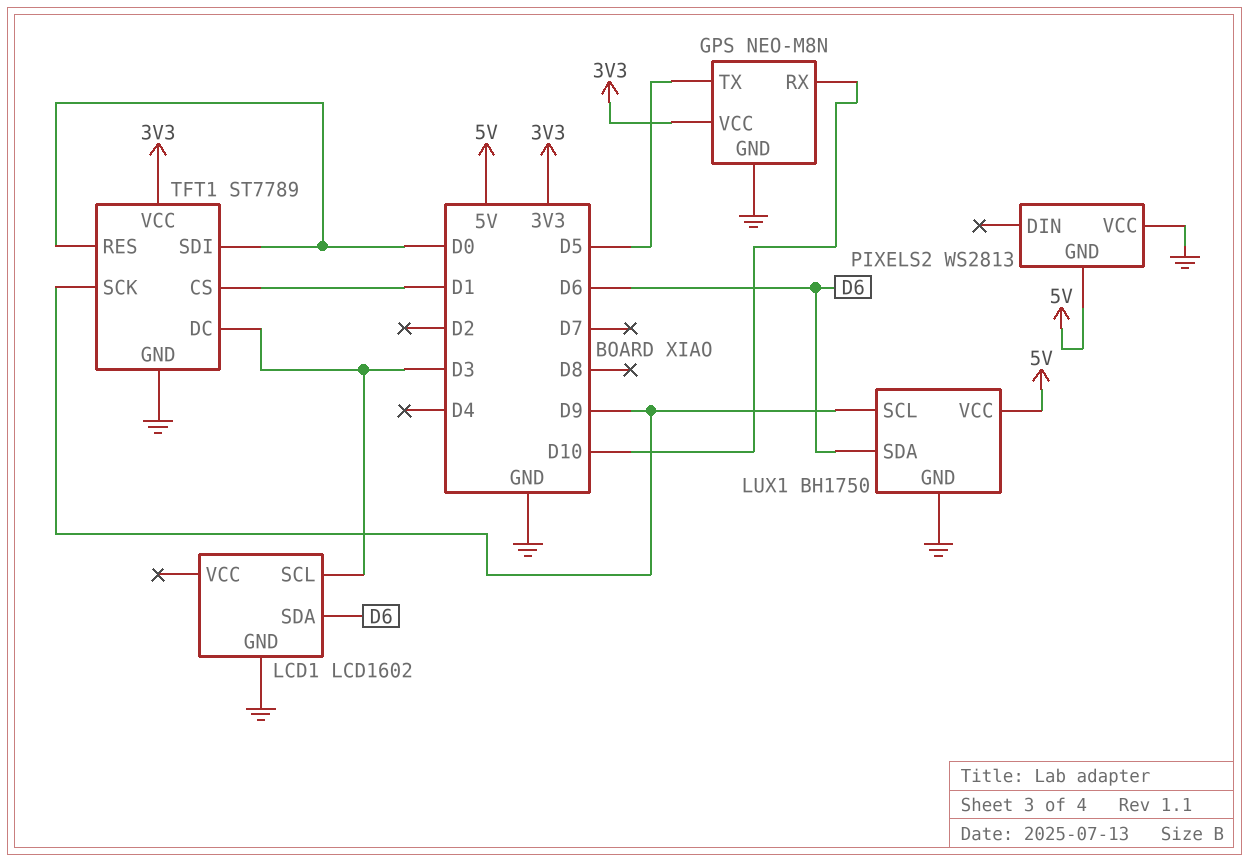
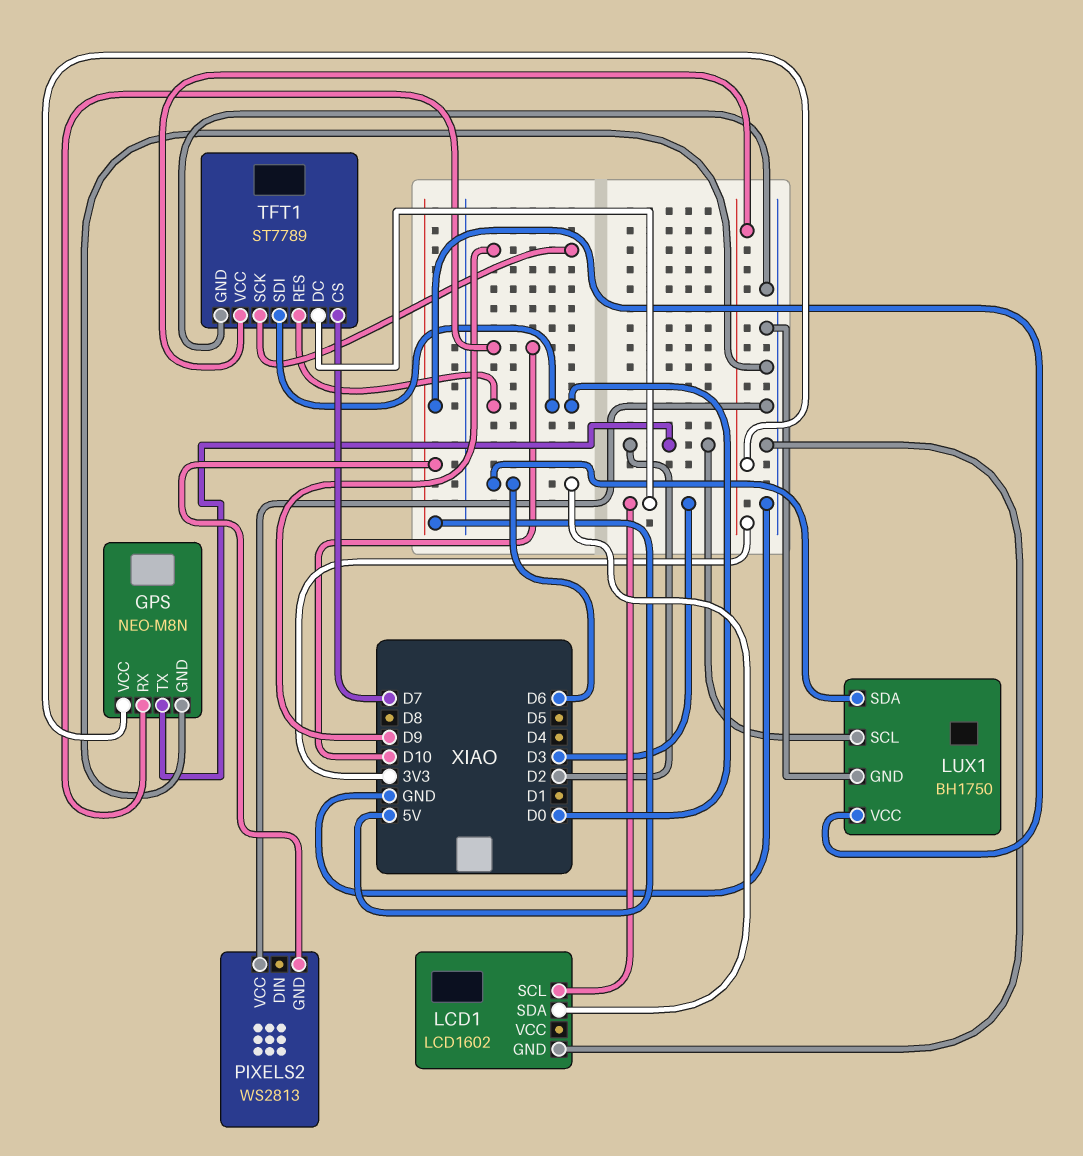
GPS pin TX: D5 -> D2
LUX1 pin SCL: D9 -> D2
TFT1 pin CS: D1 -> D7

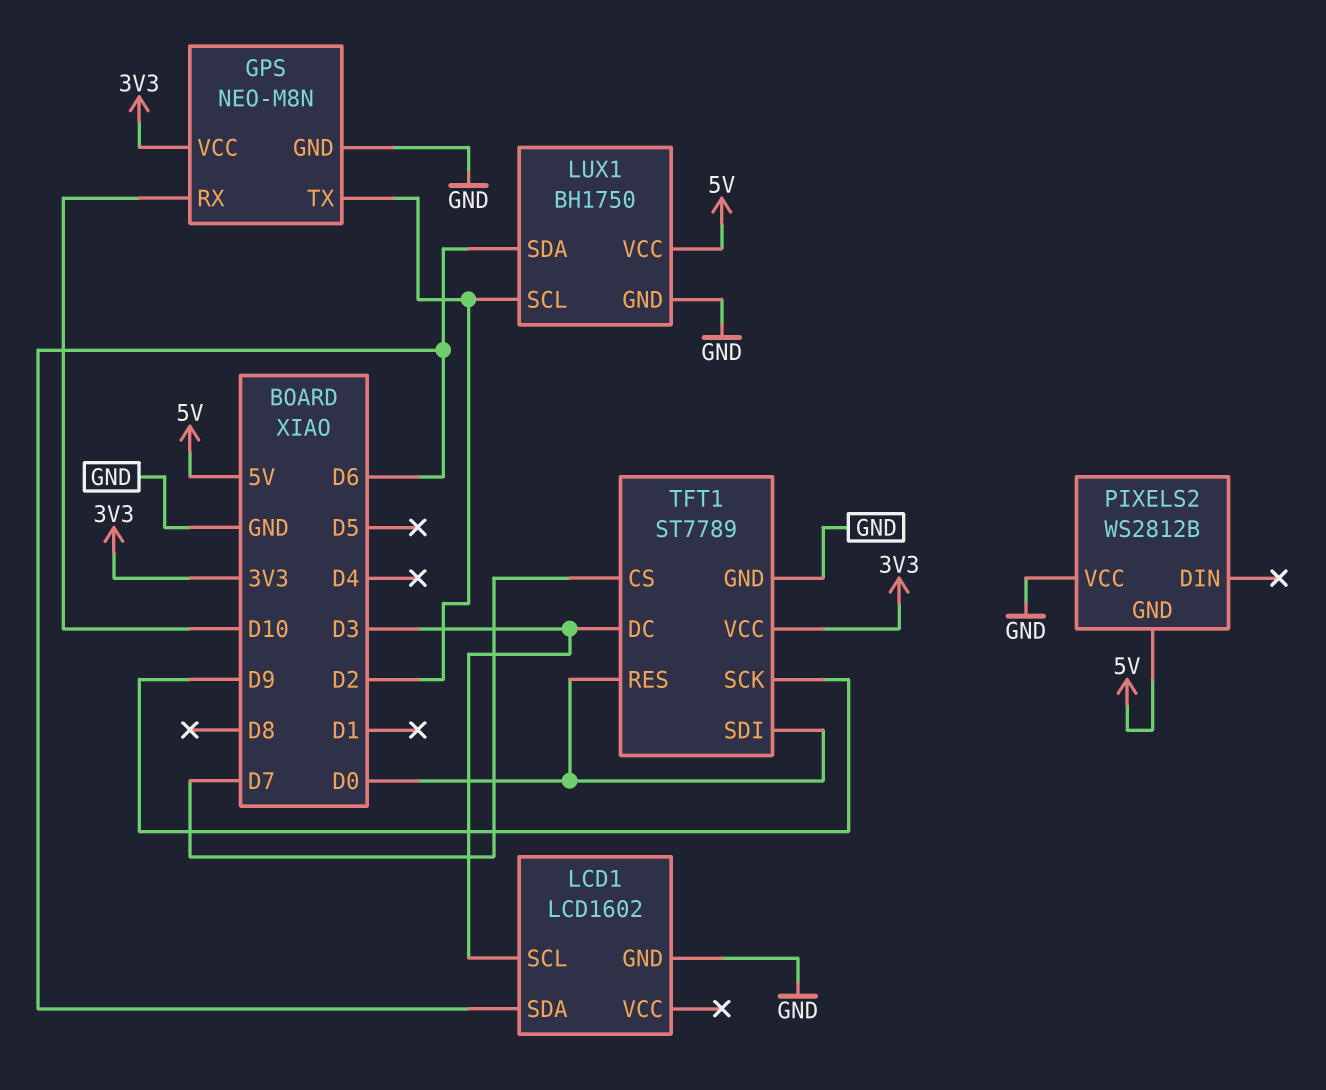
PIXELS2: WS2813 -> WS2812B

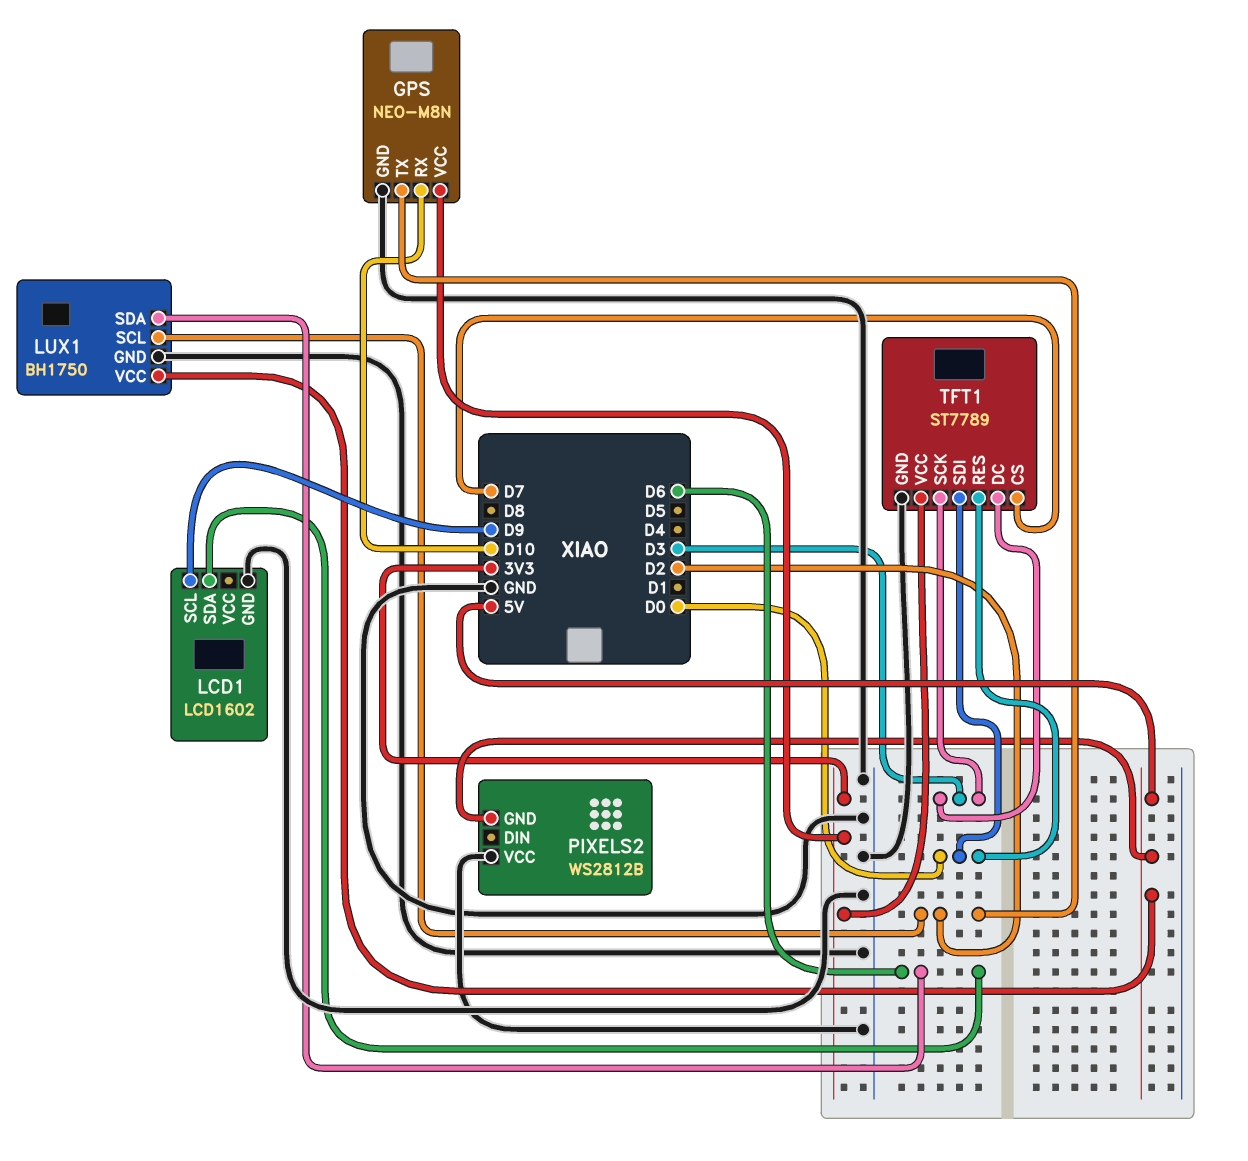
LCD1 pin SCL: D3 -> D9
TFT1 pin SCK: D9 -> D3

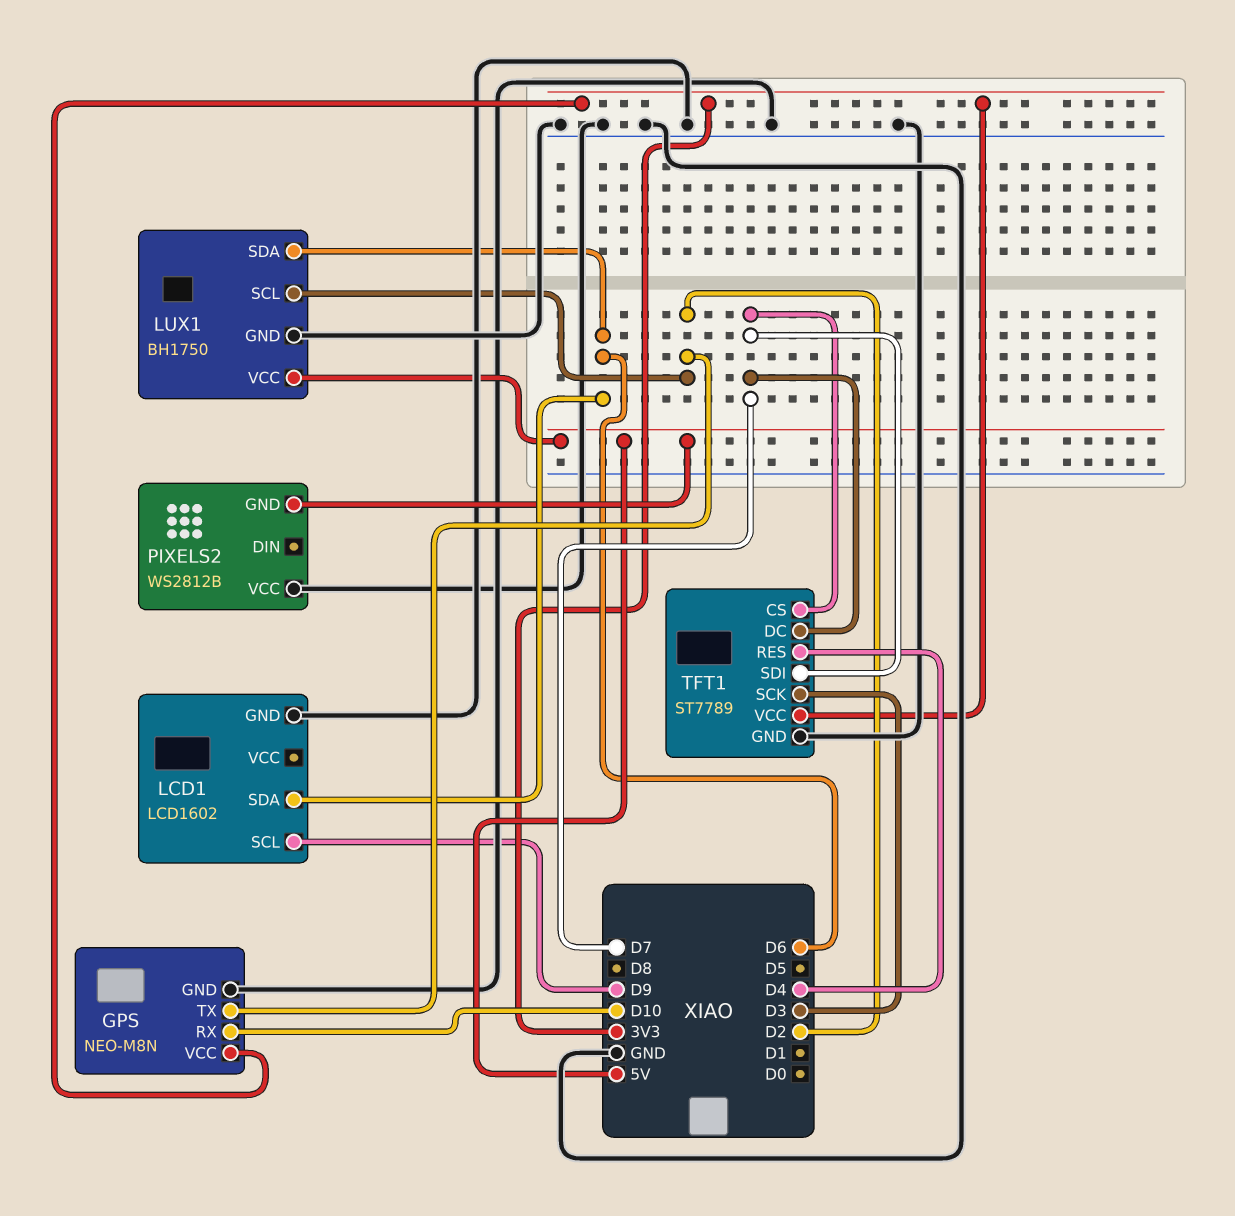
TFT1 pin DC: D3 -> D7
TFT1 pin RES: D0 -> D4
TFT1 pin SDI: D0 -> D7

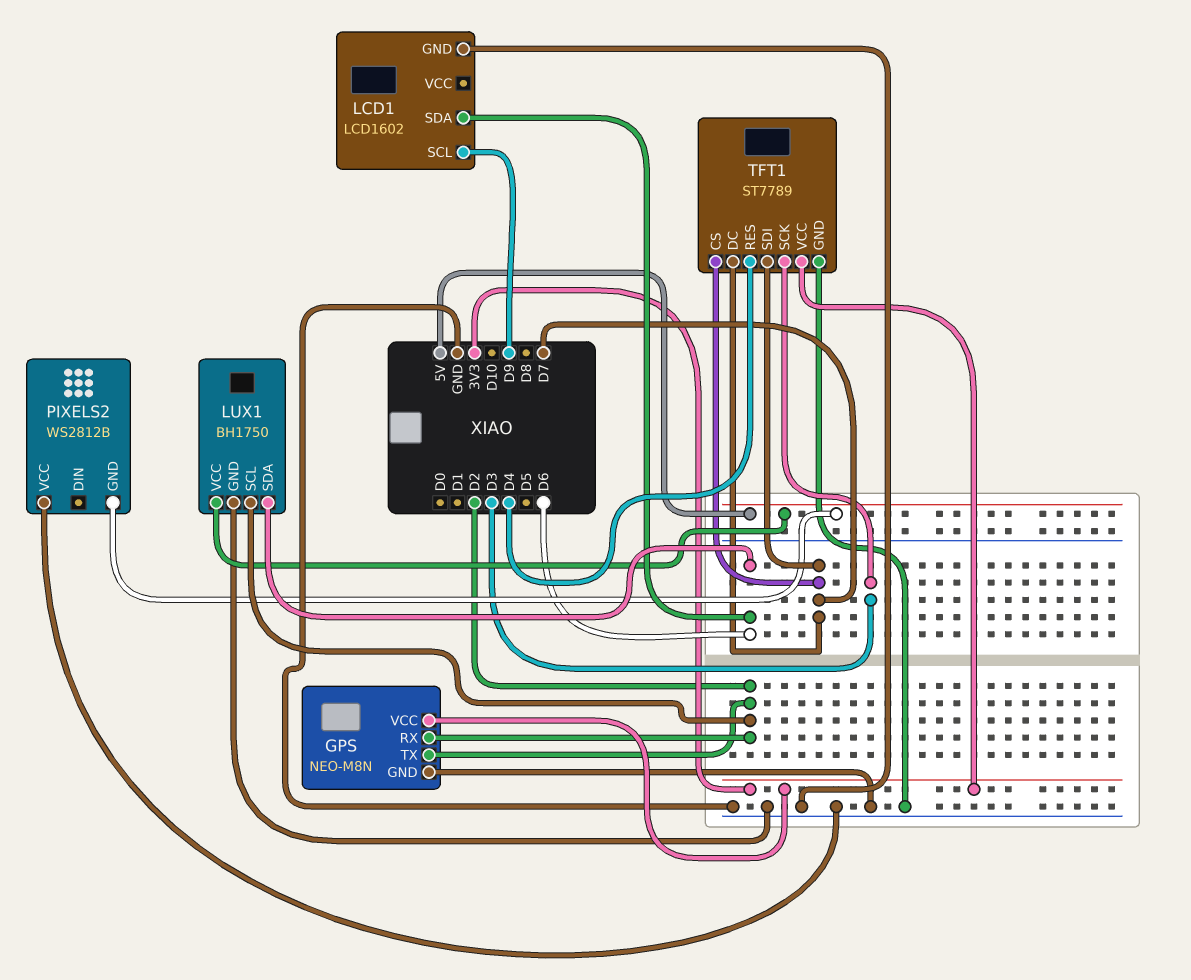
GPS pin RX: D10 -> D2

